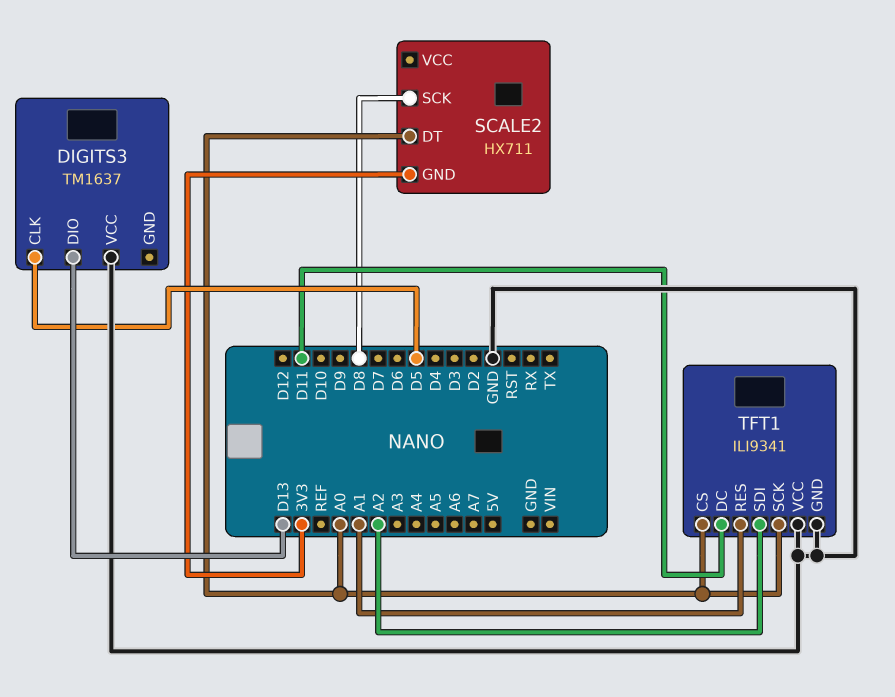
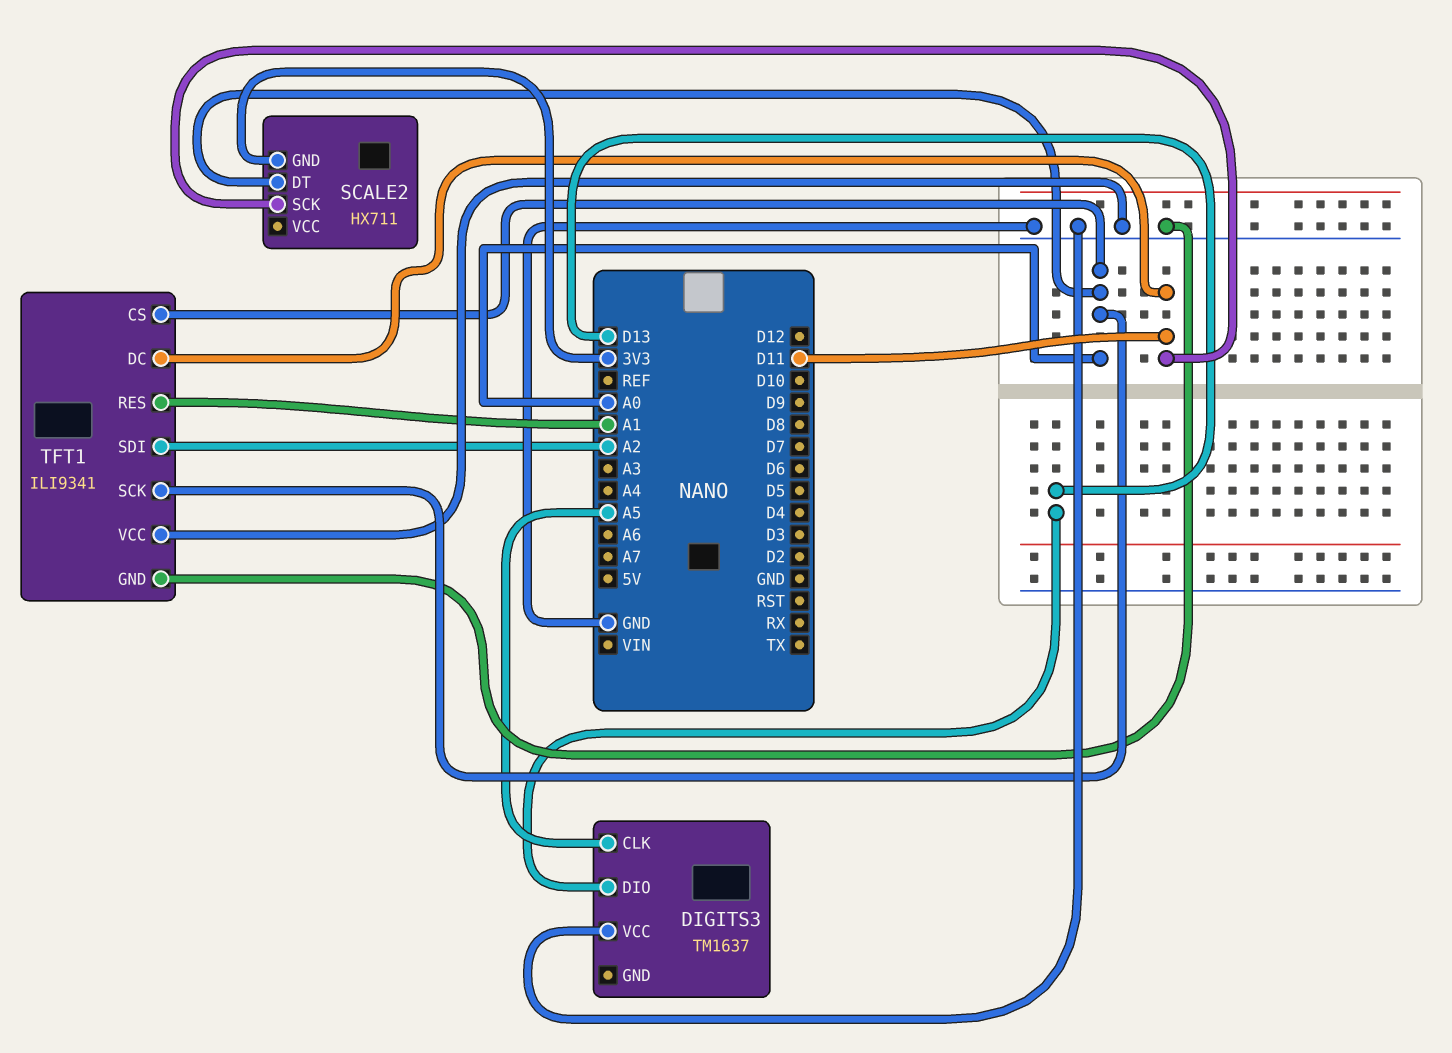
DIGITS3 pin CLK: D5 -> A5
SCALE2 pin SCK: D8 -> D11

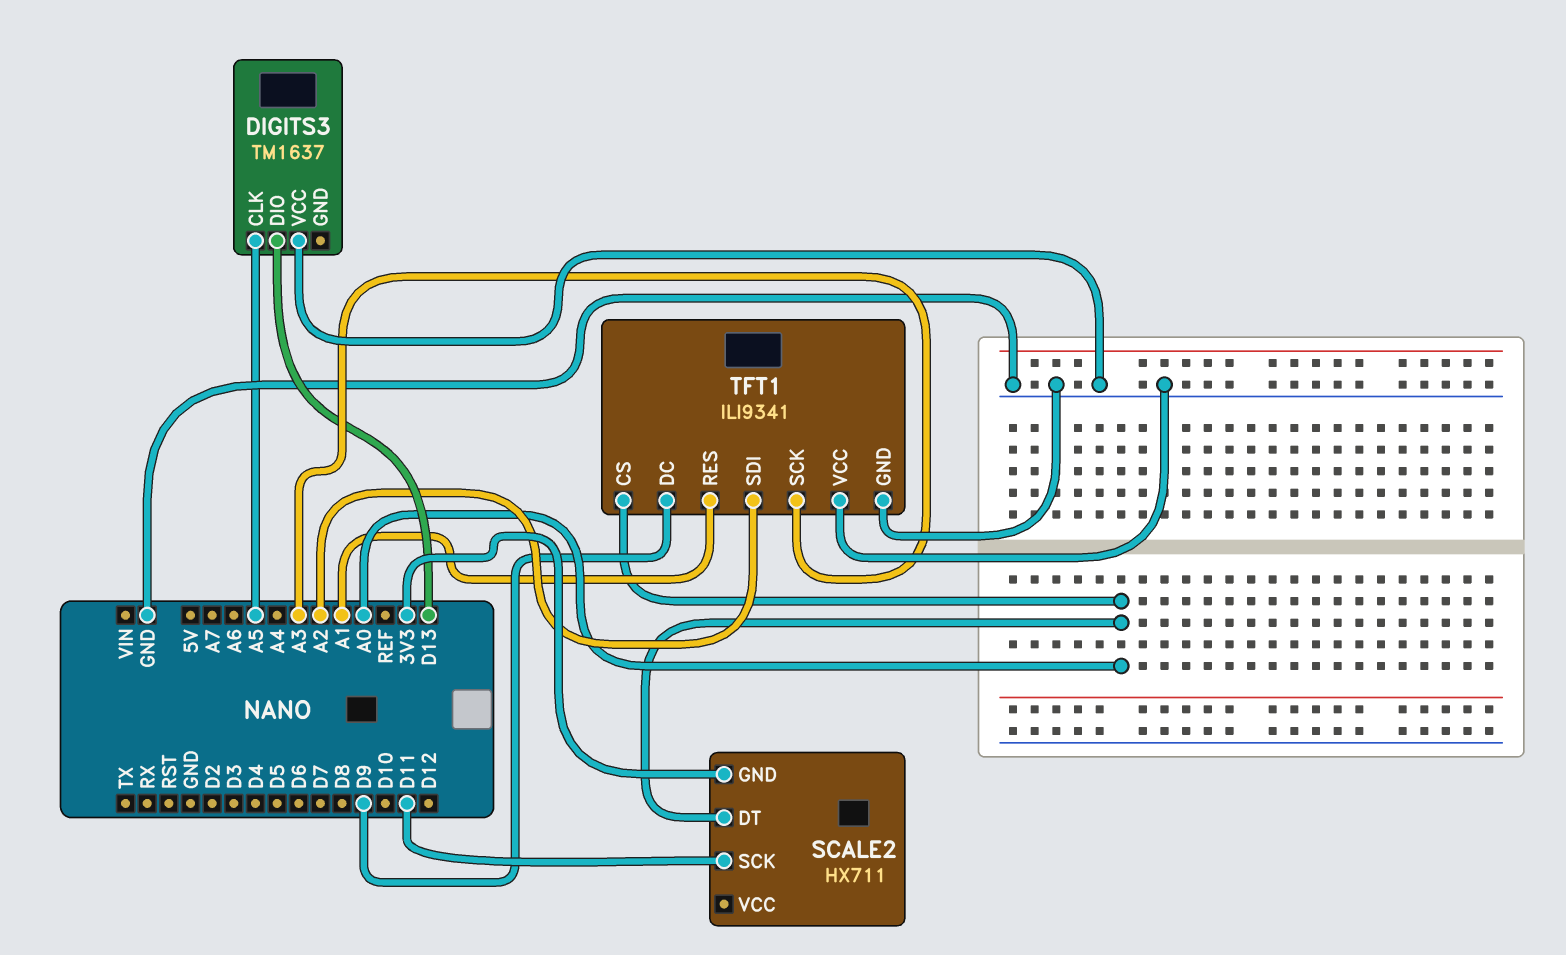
TFT1 pin DC: D11 -> D9
TFT1 pin SCK: A0 -> A3

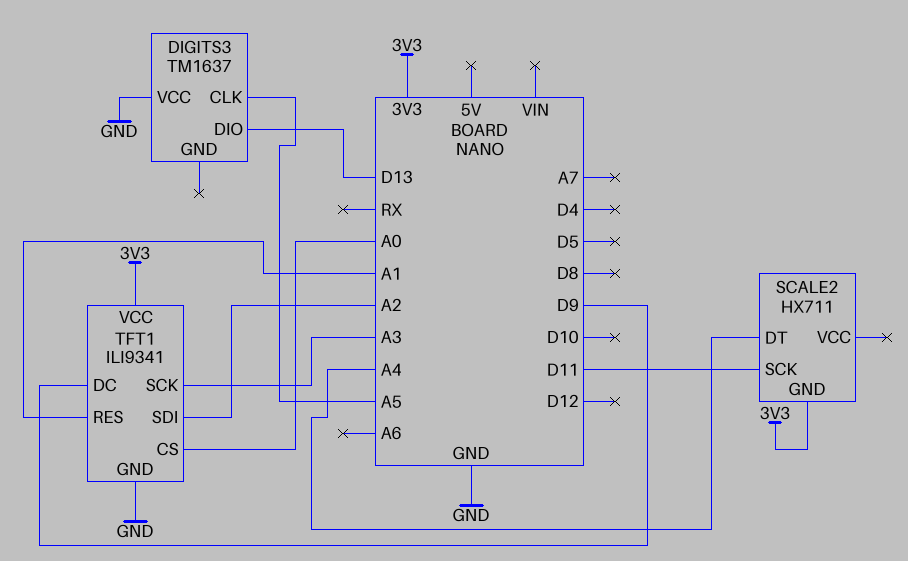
SCALE2 pin DT: A0 -> A4
TFT1 pin VCC: GND -> 3V3

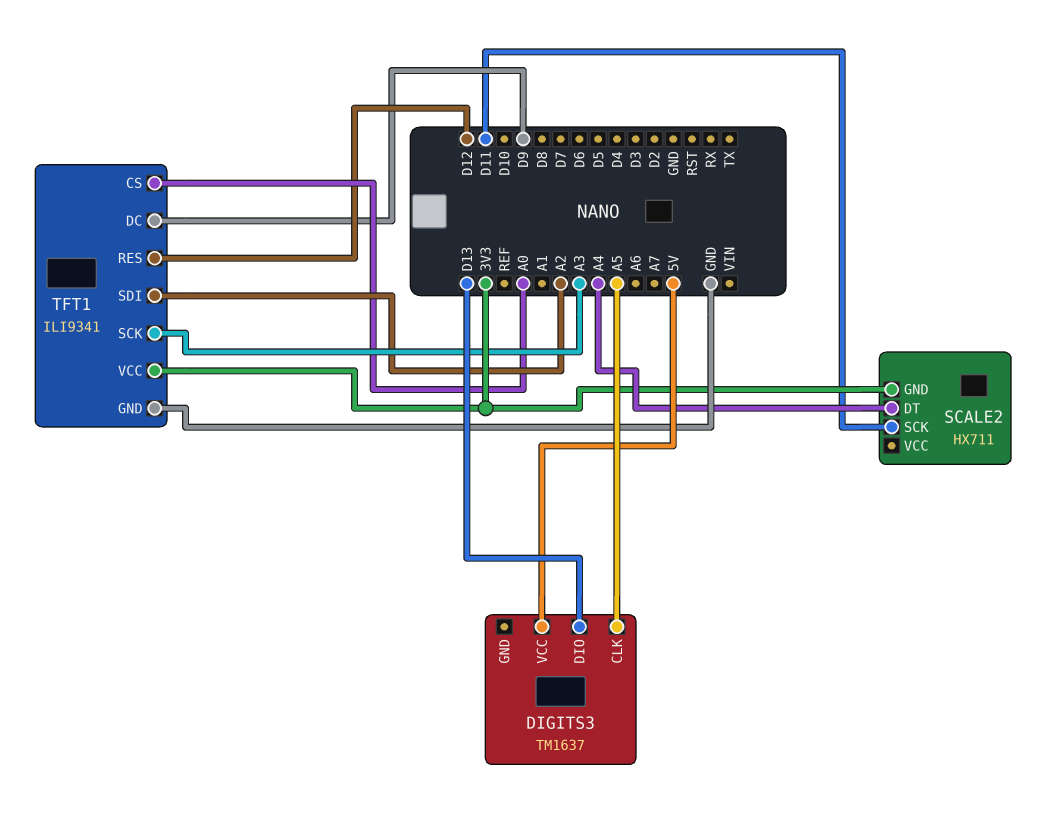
DIGITS3 pin VCC: GND -> 5V
TFT1 pin RES: A1 -> D12

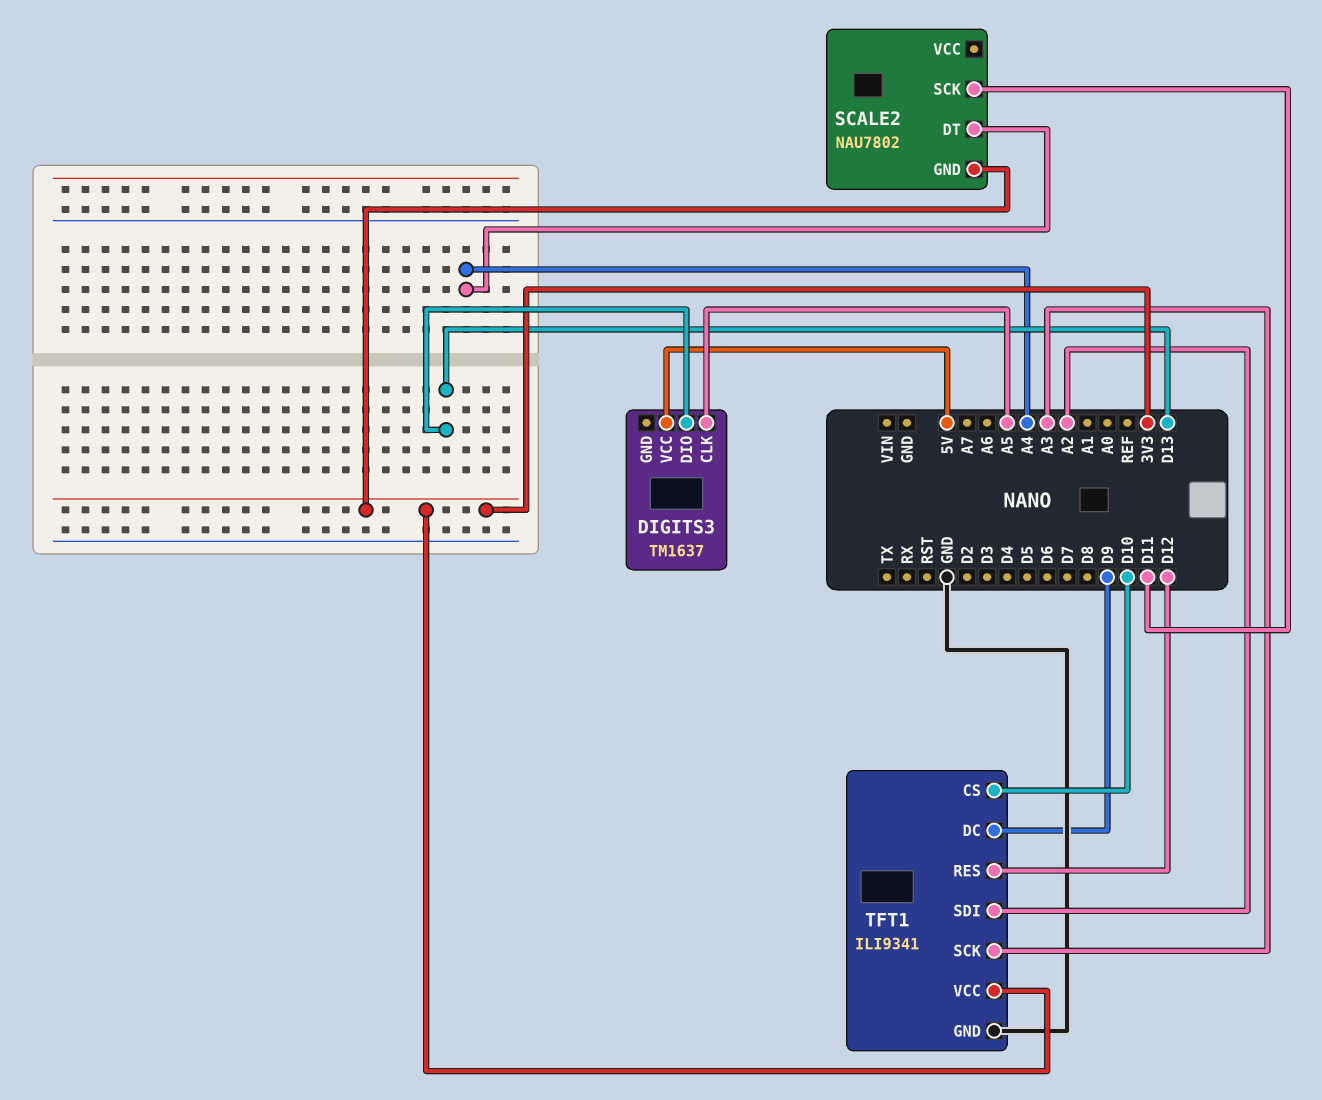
SCALE2: HX711 -> NAU7802
TFT1 pin CS: A0 -> D10

